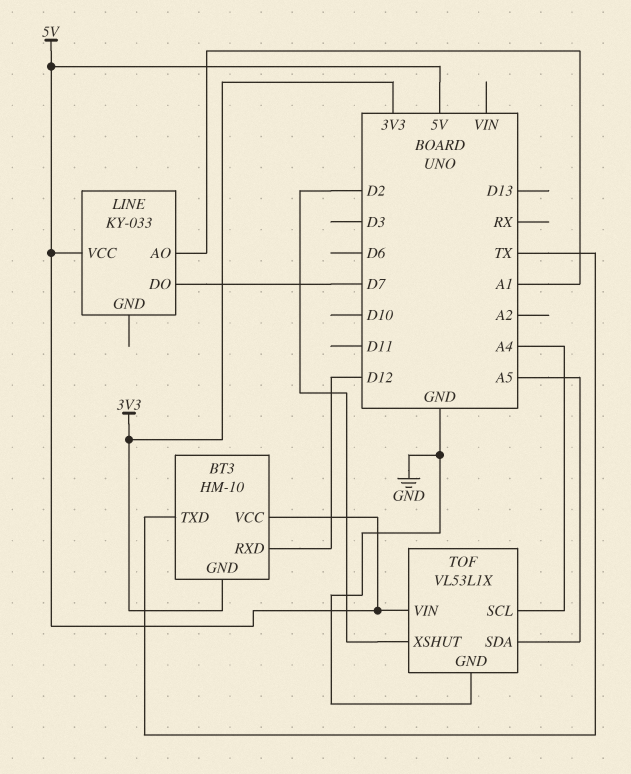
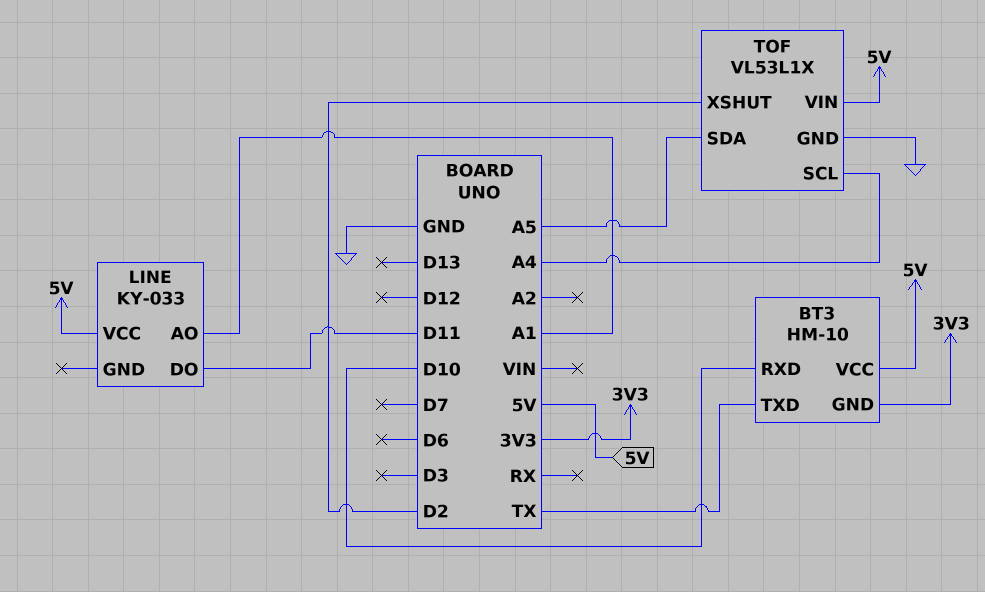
BT3 pin RXD: D12 -> D10
LINE pin DO: D7 -> D11

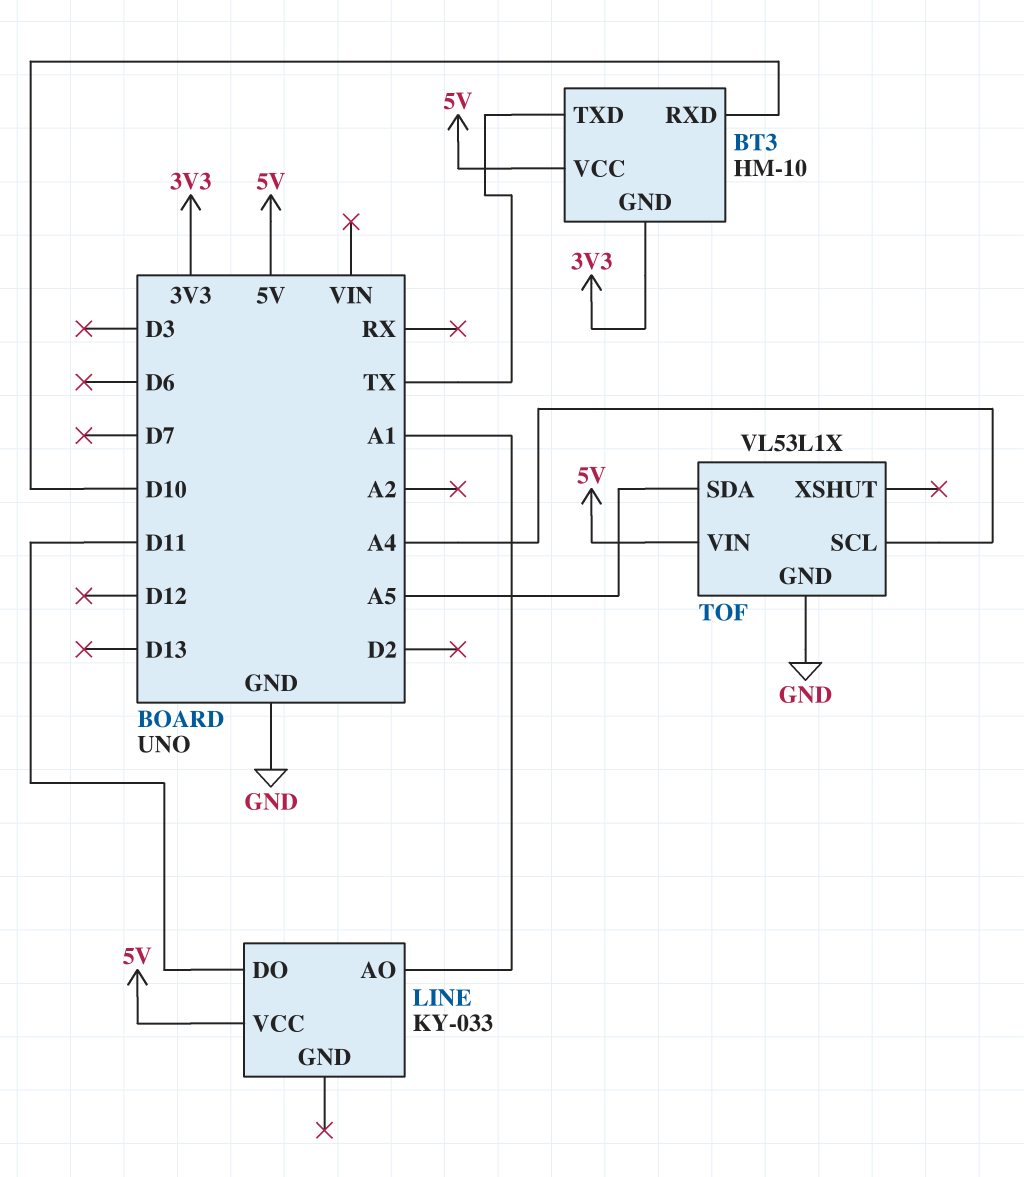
TOF pin XSHUT: D2 -> none

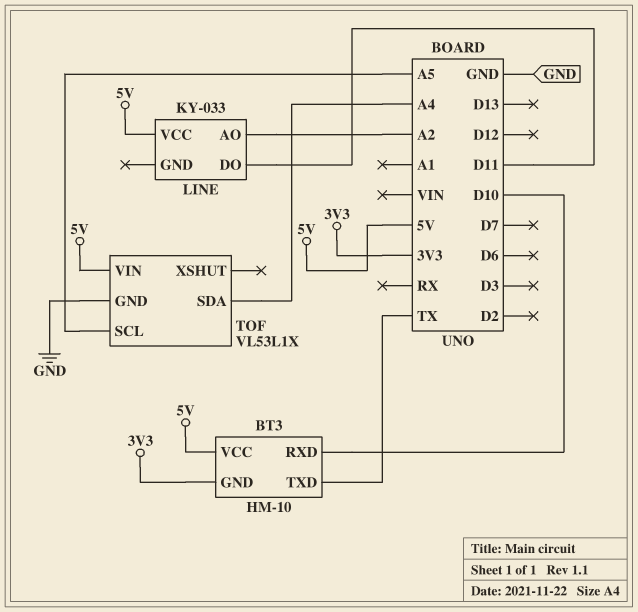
LINE pin AO: A1 -> A2
TOF pin SCL: A4 -> A5
TOF pin SDA: A5 -> A4

